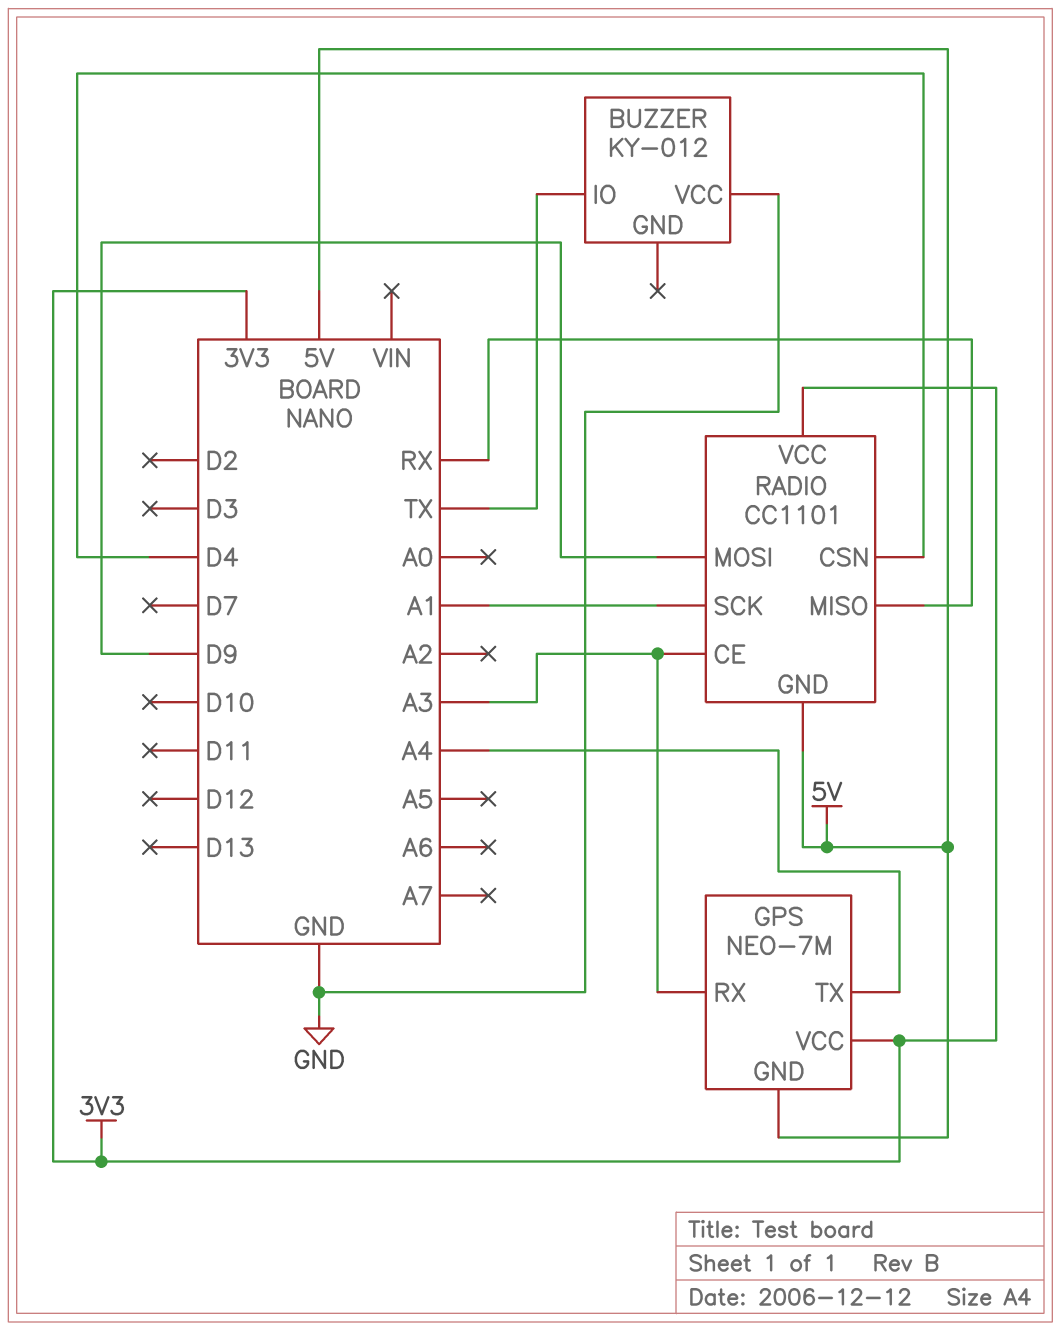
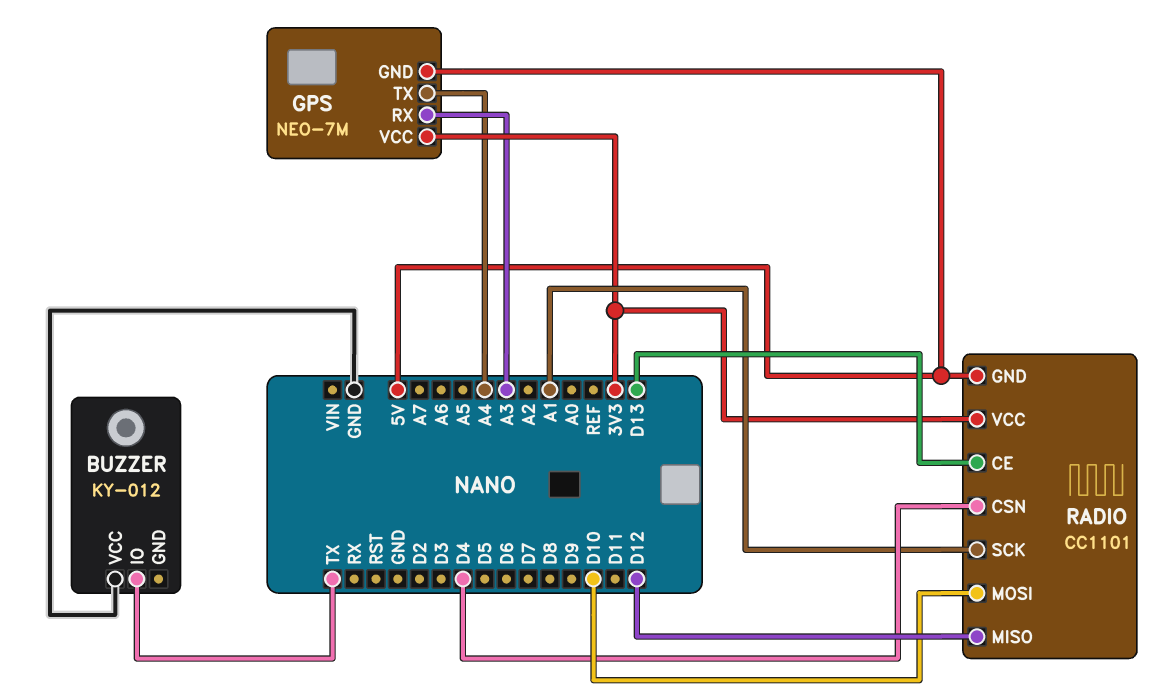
RADIO pin CE: A3 -> D13
RADIO pin MISO: RX -> D12
RADIO pin MOSI: D9 -> D10

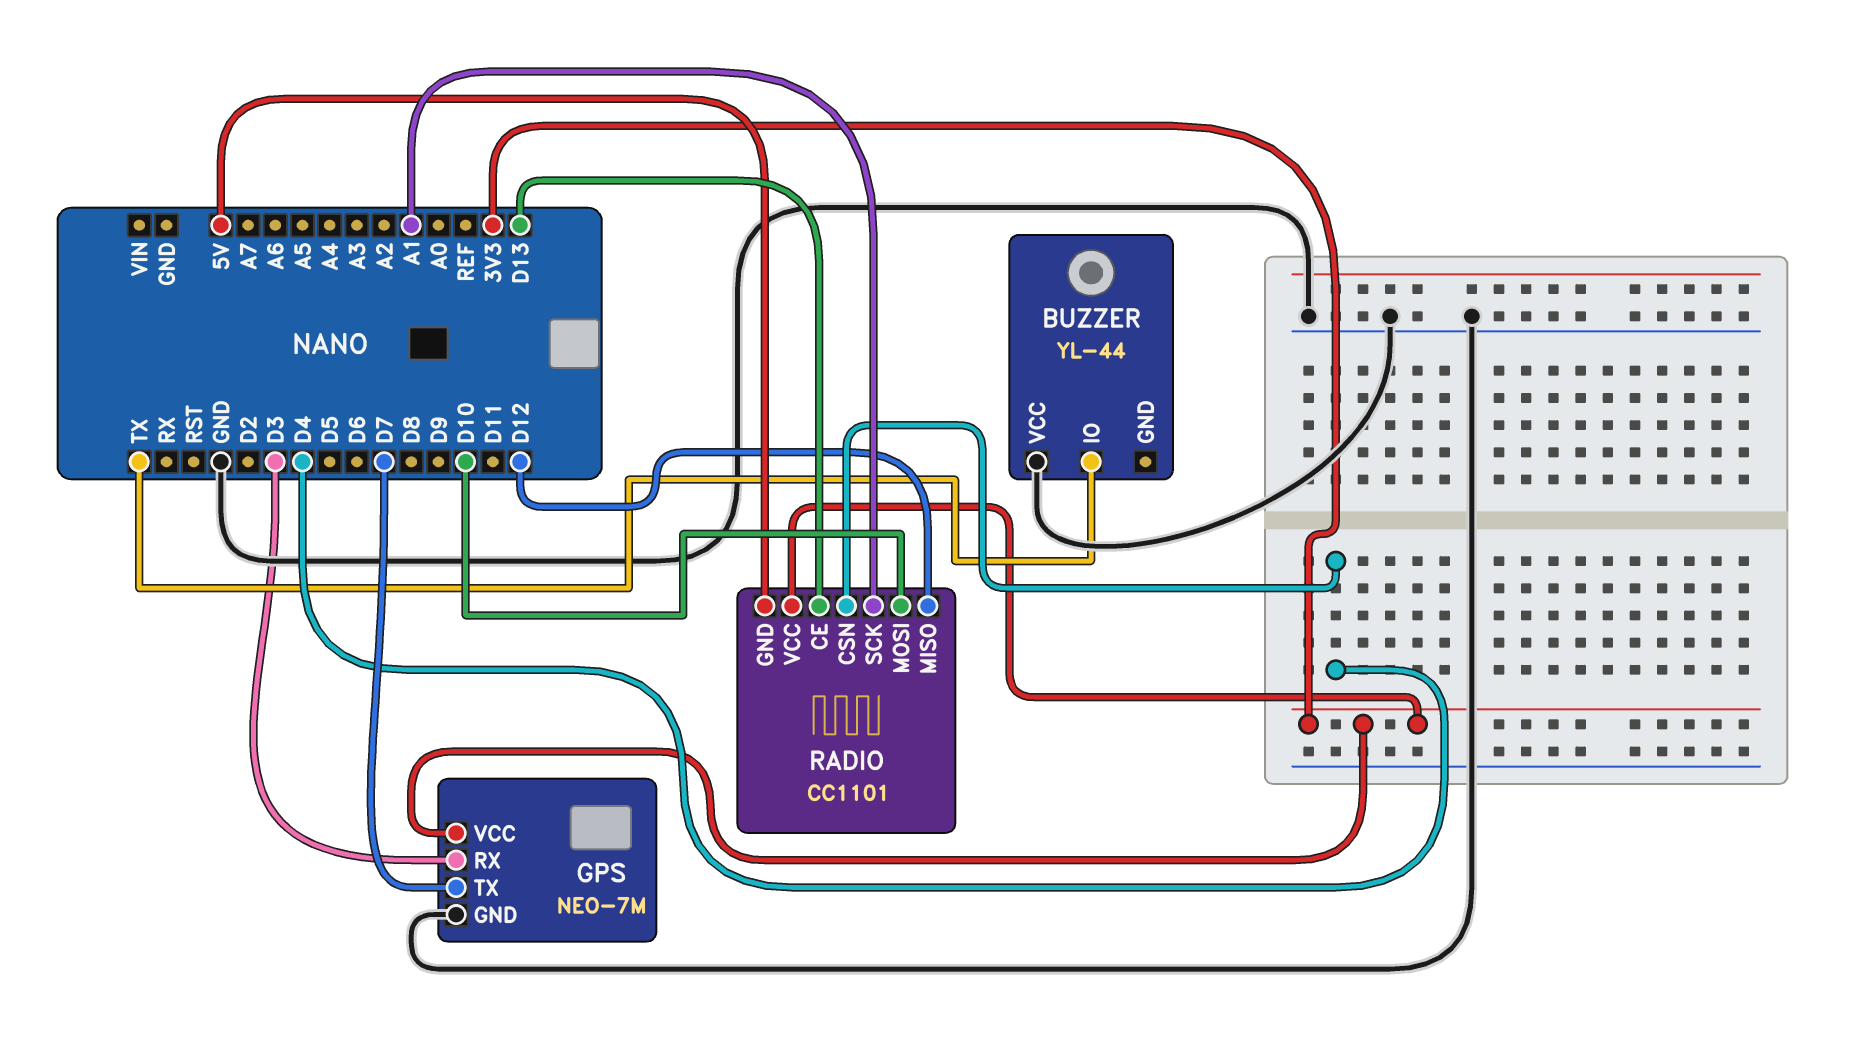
BUZZER: KY-012 -> YL-44
GPS pin GND: 5V -> GND
GPS pin RX: A3 -> D3
GPS pin TX: A4 -> D7

